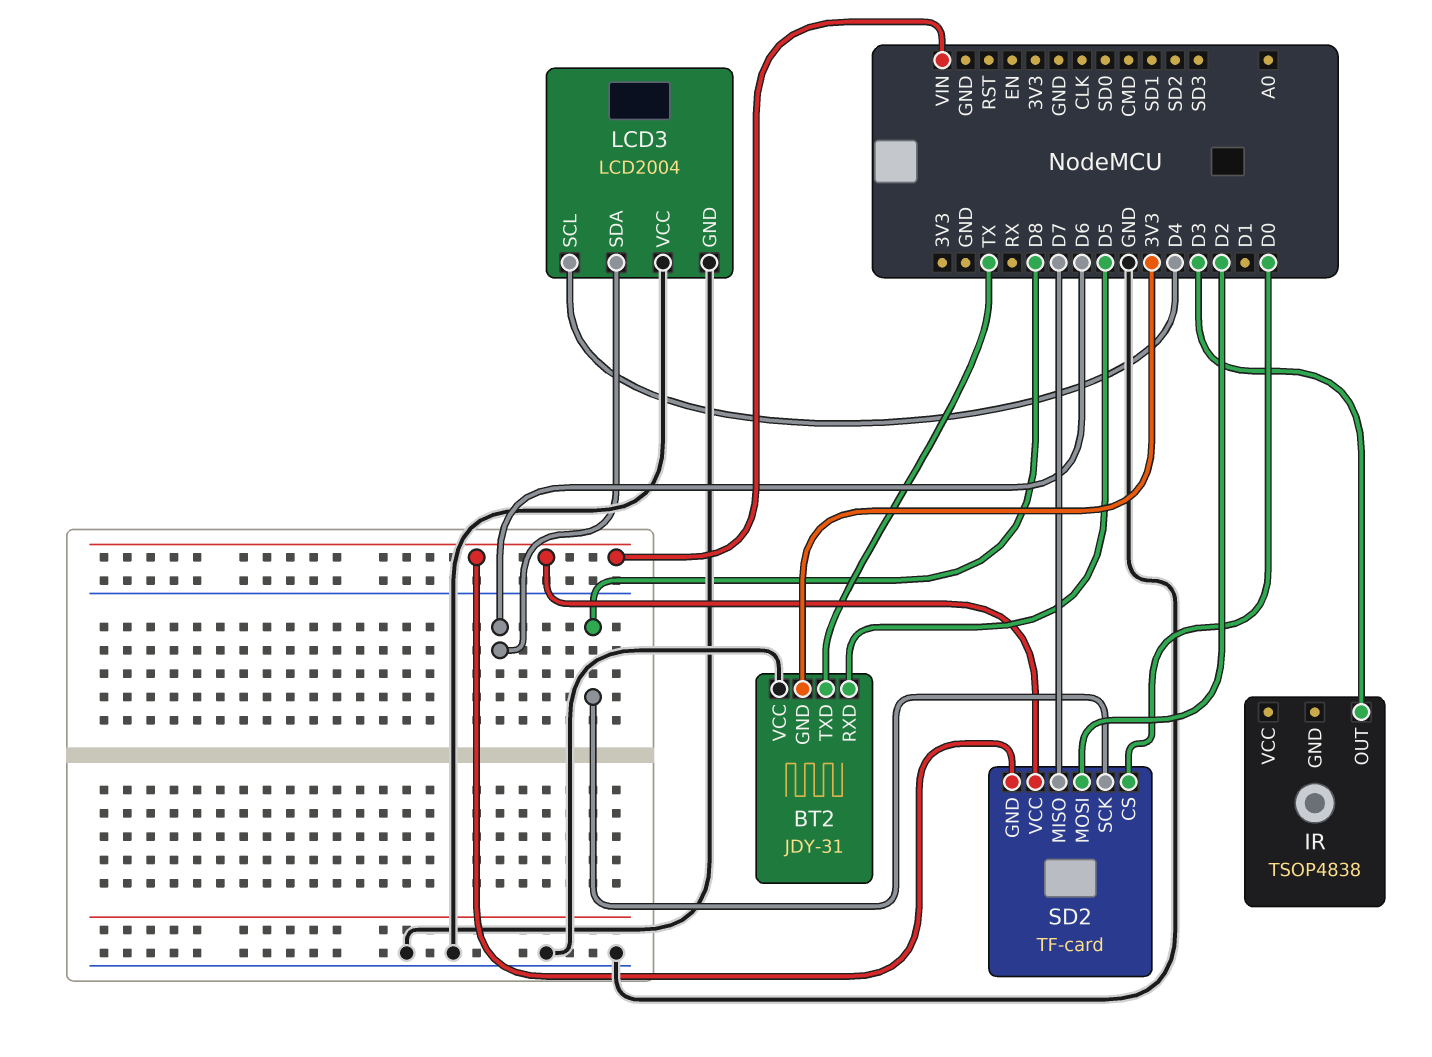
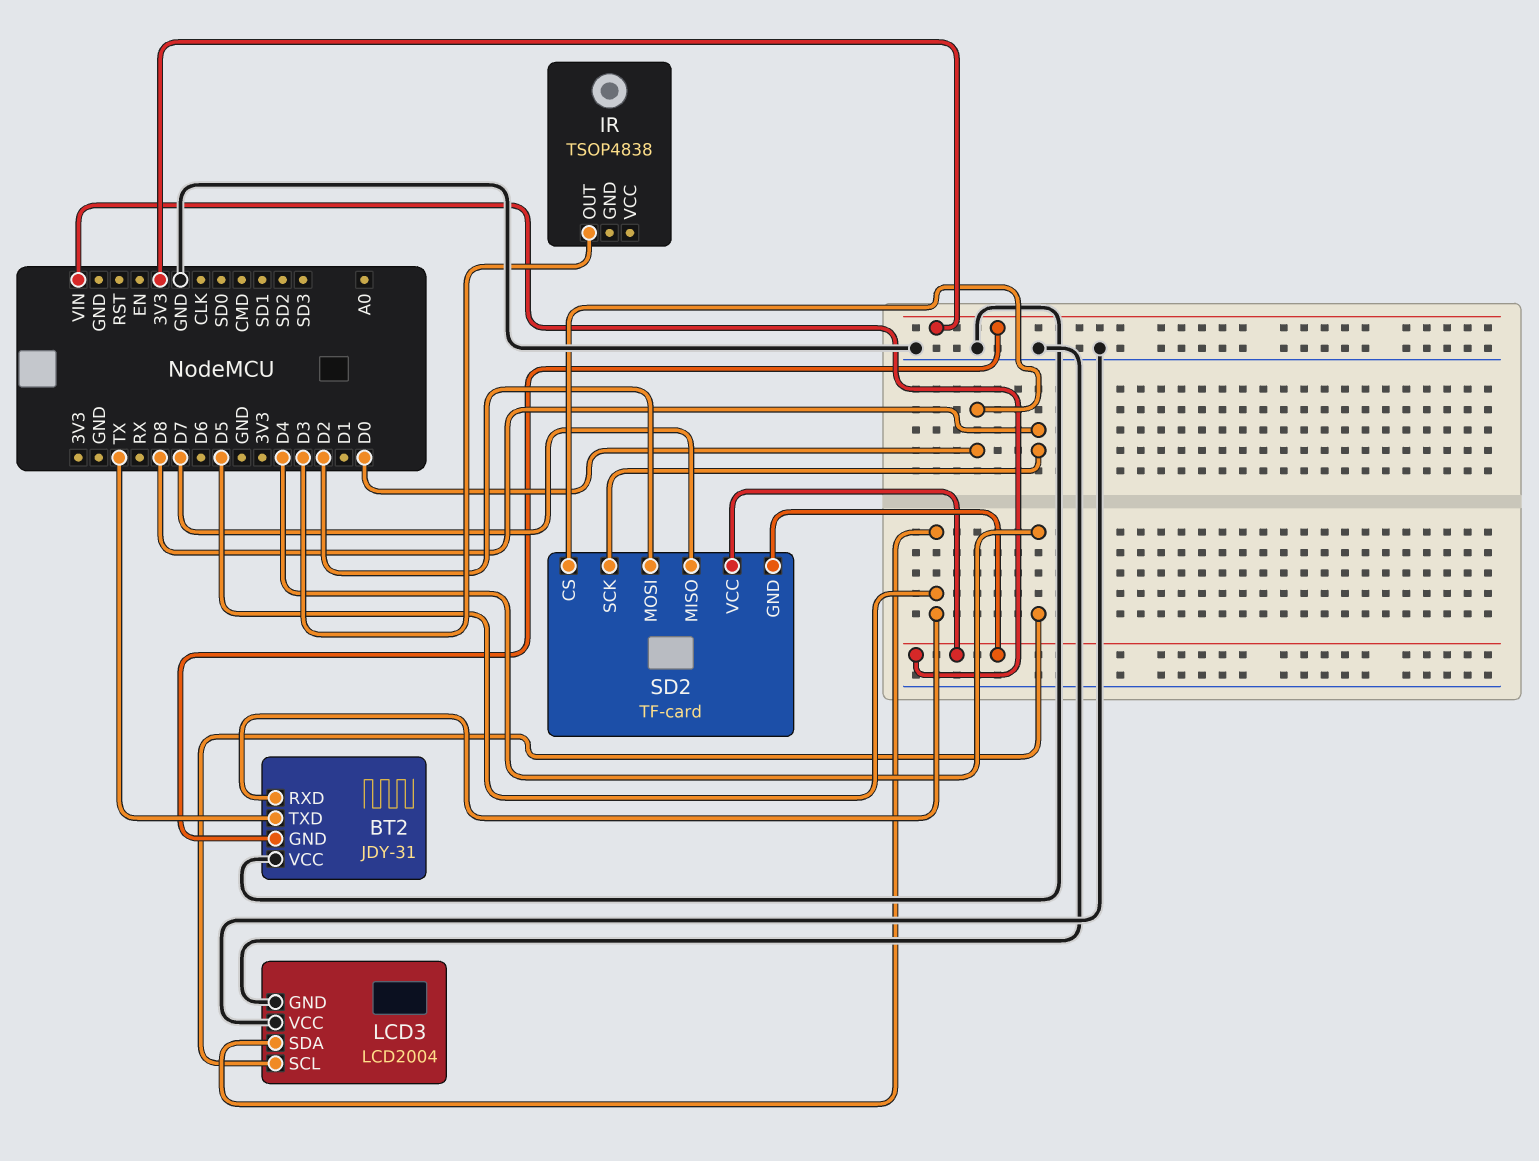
LCD3 pin SDA: D6 -> D5

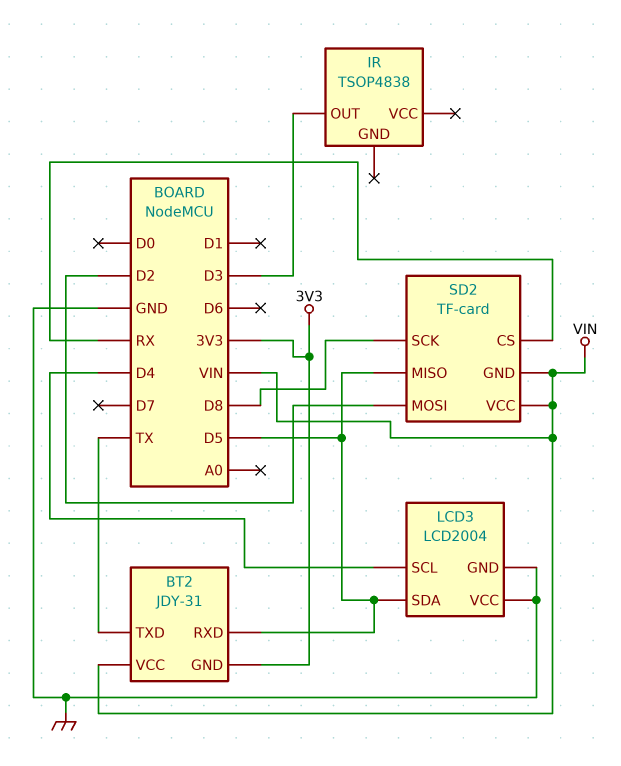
BT2 pin VCC: GND -> VIN
SD2 pin CS: D0 -> RX
SD2 pin MISO: D7 -> D5

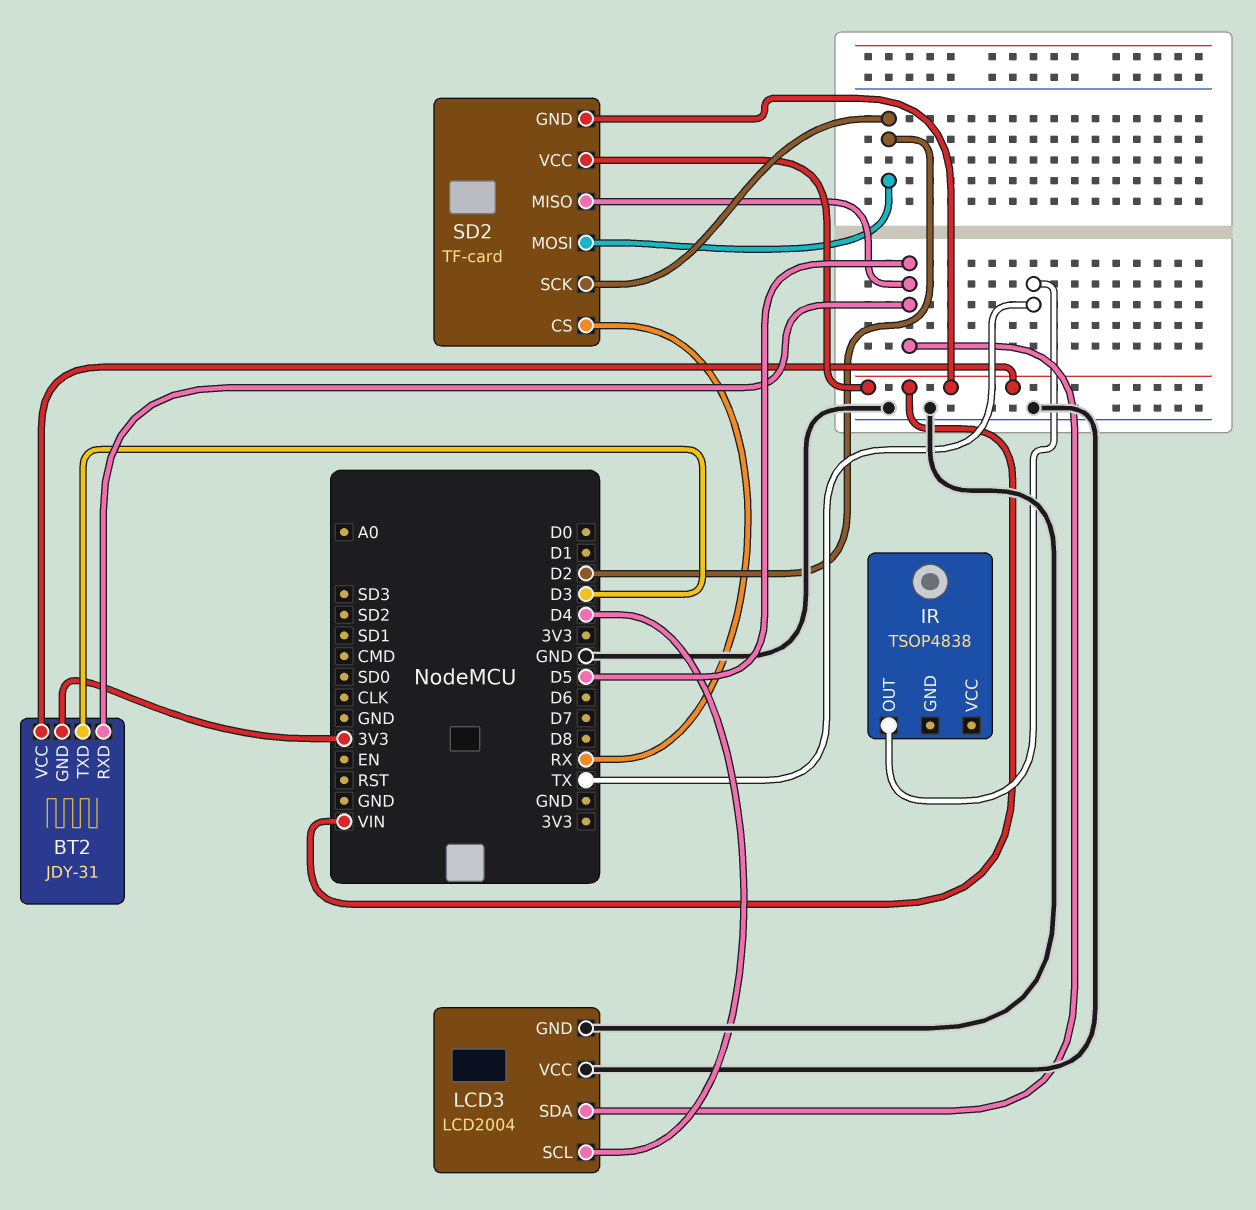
BT2 pin TXD: TX -> D3
IR pin OUT: D3 -> TX
SD2 pin SCK: D8 -> D2

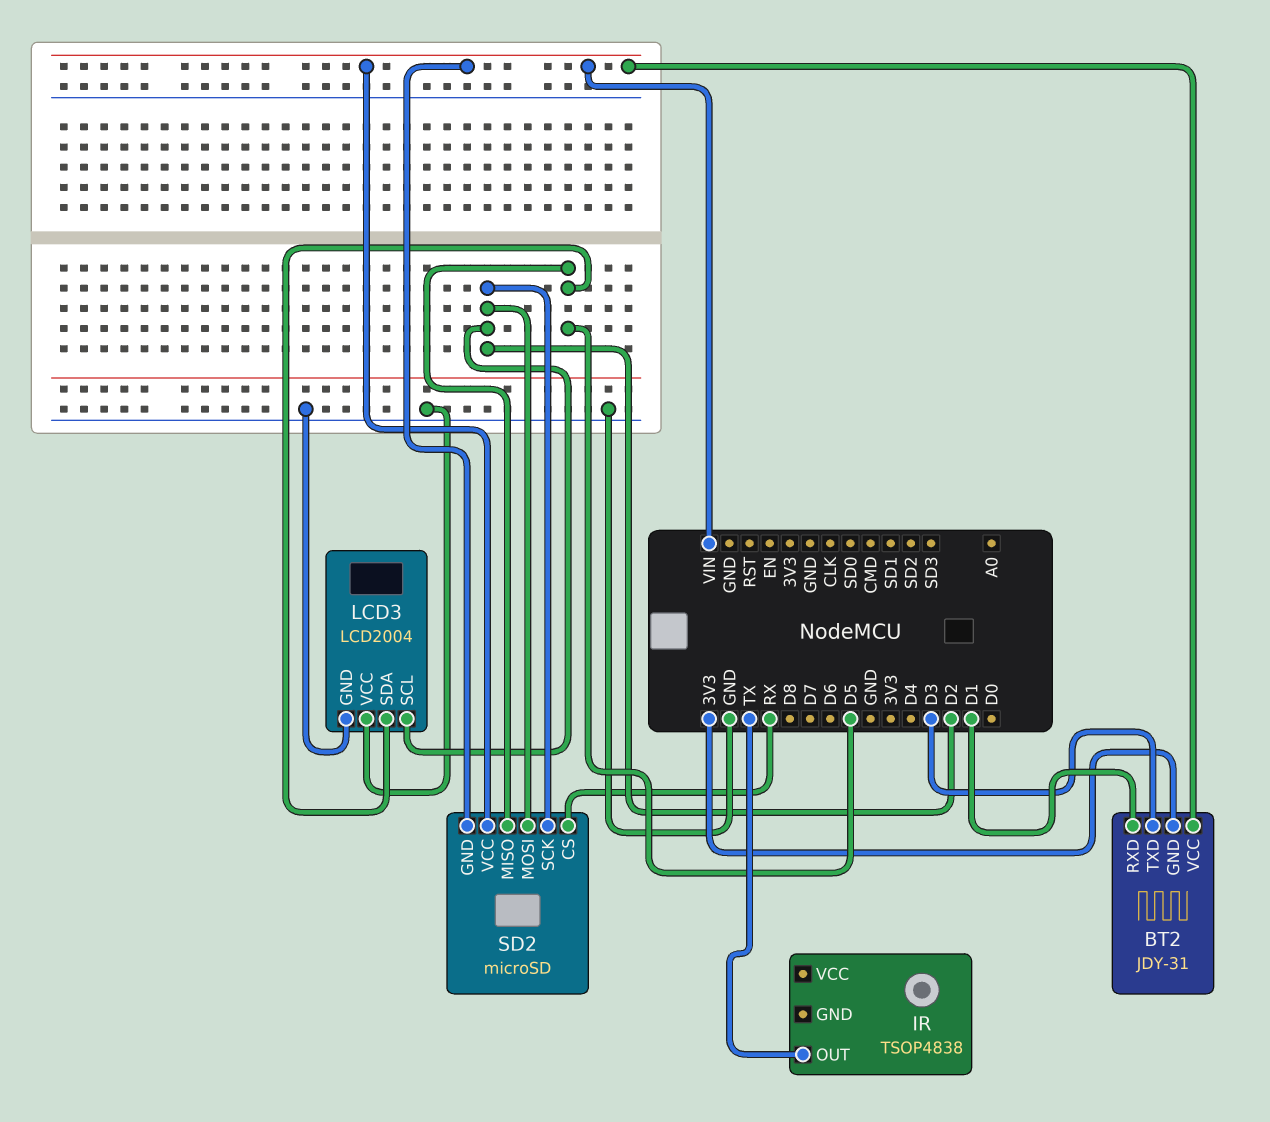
BT2 pin RXD: D5 -> D1
LCD3 pin SCL: D4 -> D2
SD2: TF-card -> microSD

